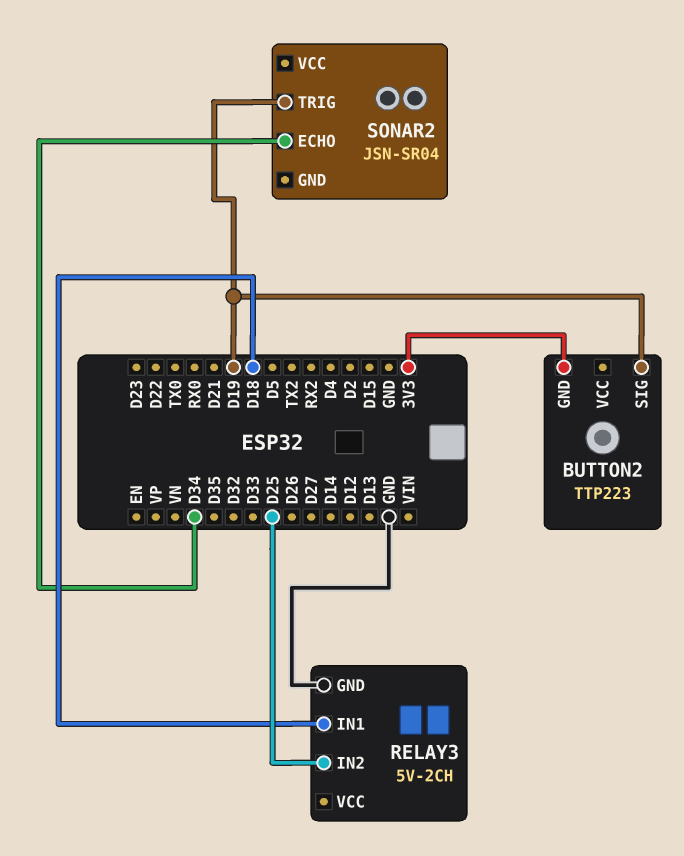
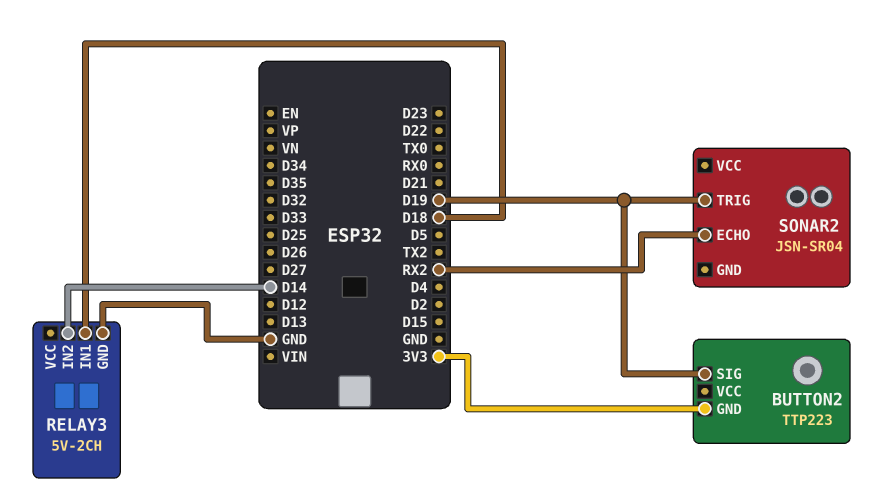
RELAY3 pin IN2: D25 -> D14
SONAR2 pin ECHO: D34 -> RX2

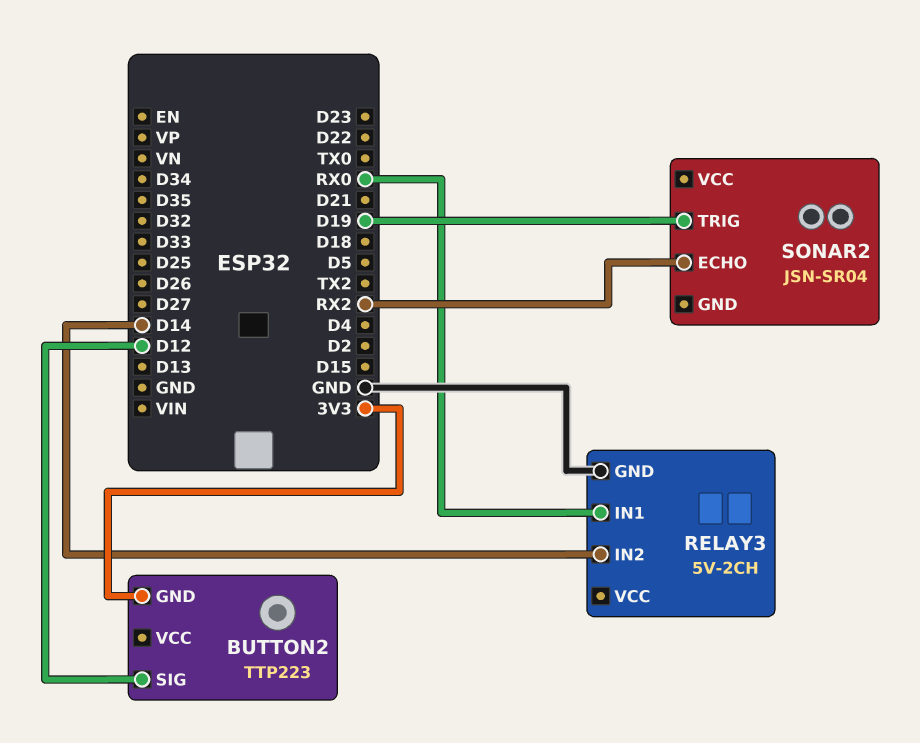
BUTTON2 pin SIG: D19 -> D12
RELAY3 pin IN1: D18 -> RX0

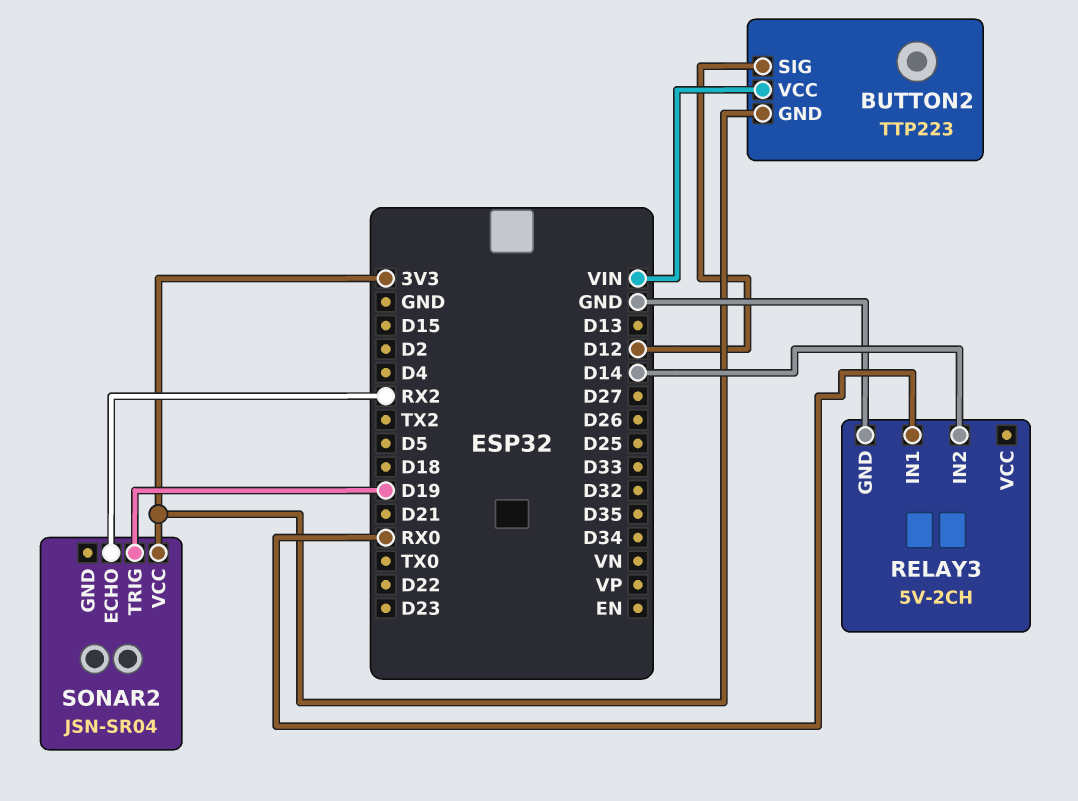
BUTTON2 pin VCC: none -> VIN
SONAR2 pin VCC: none -> 3V3

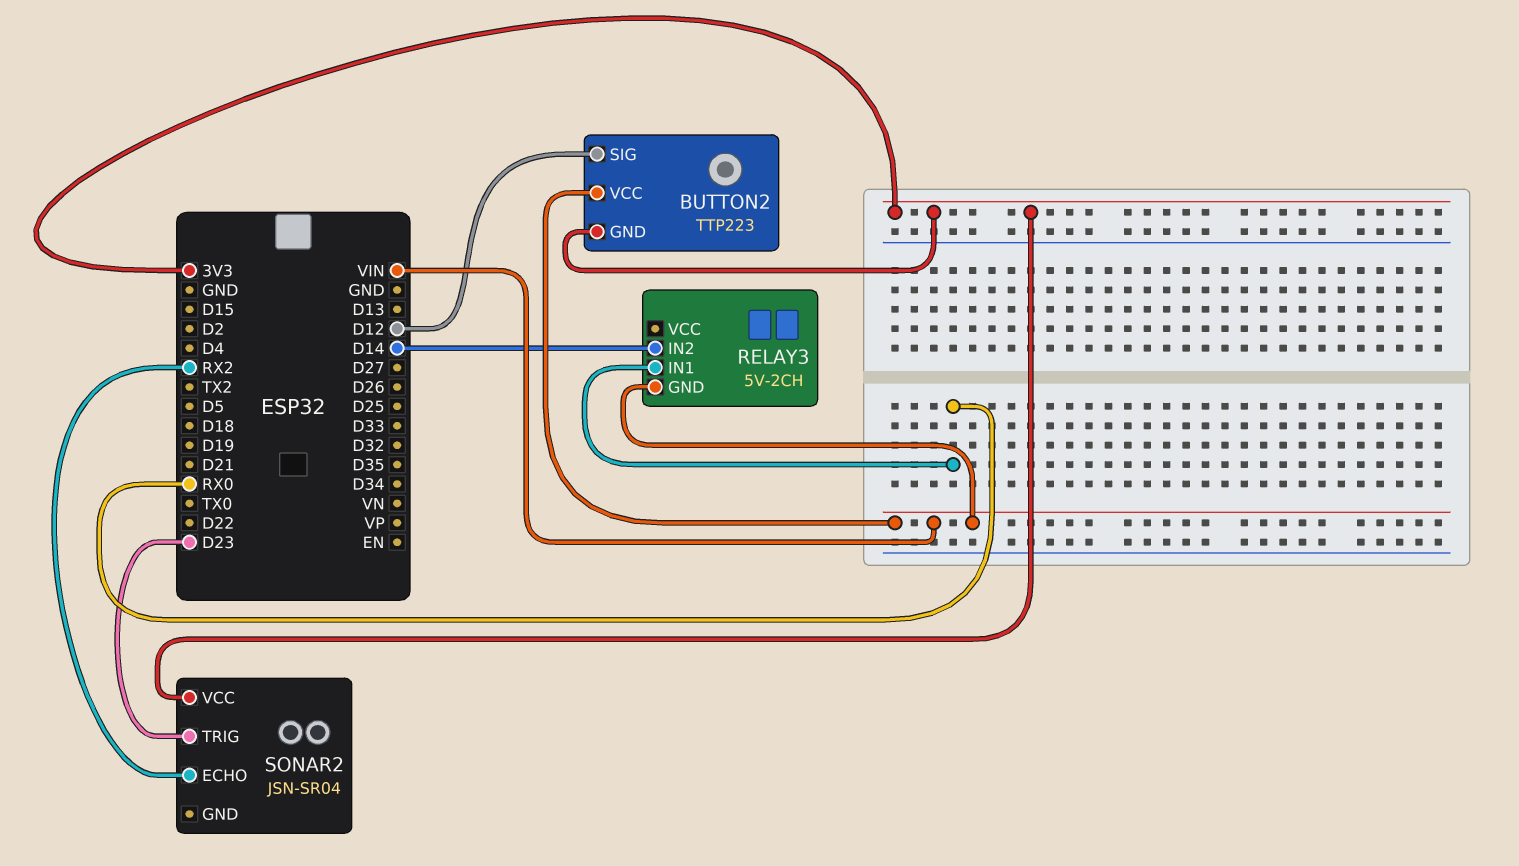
RELAY3 pin GND: GND -> VIN
SONAR2 pin TRIG: D19 -> D23

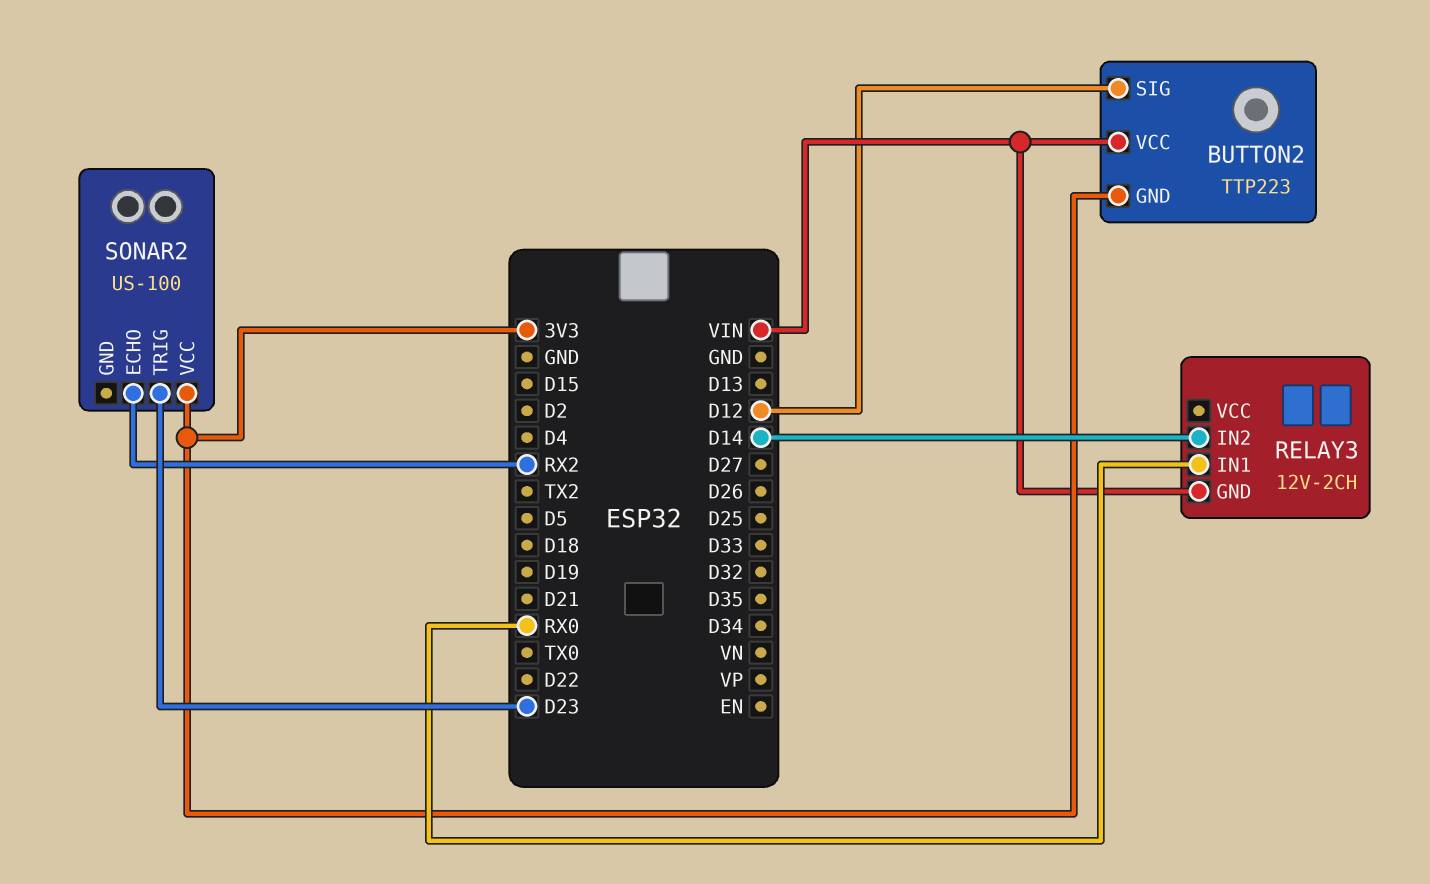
RELAY3: 5V-2CH -> 12V-2CH
SONAR2: JSN-SR04 -> US-100

